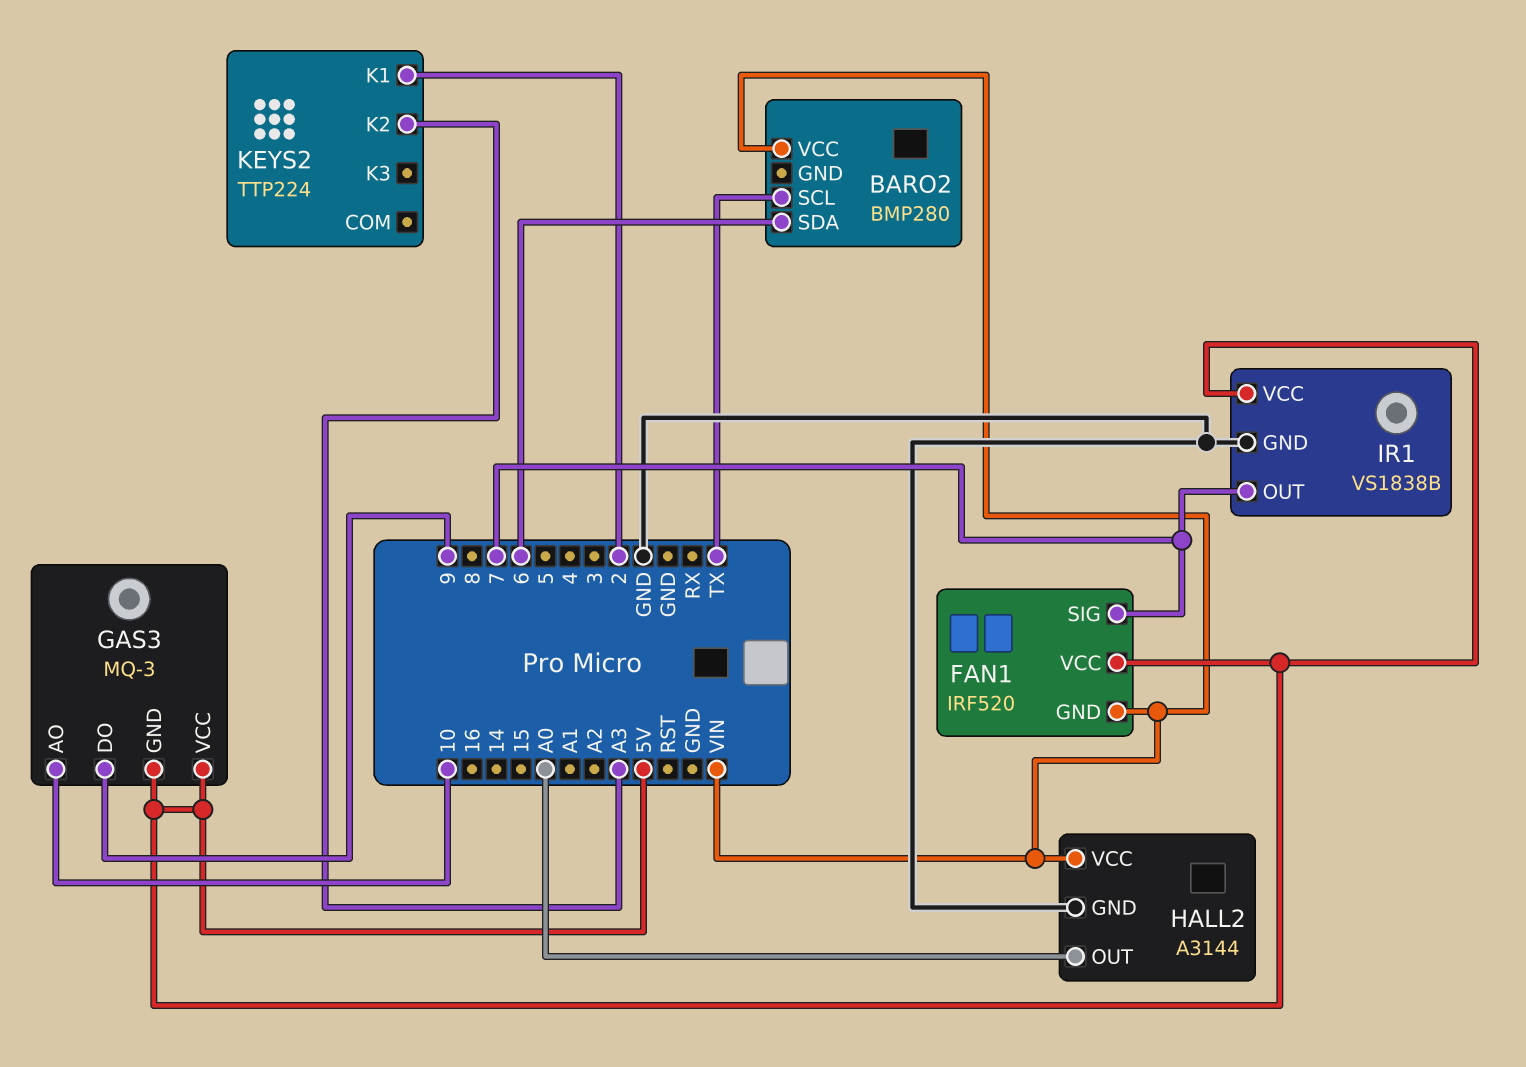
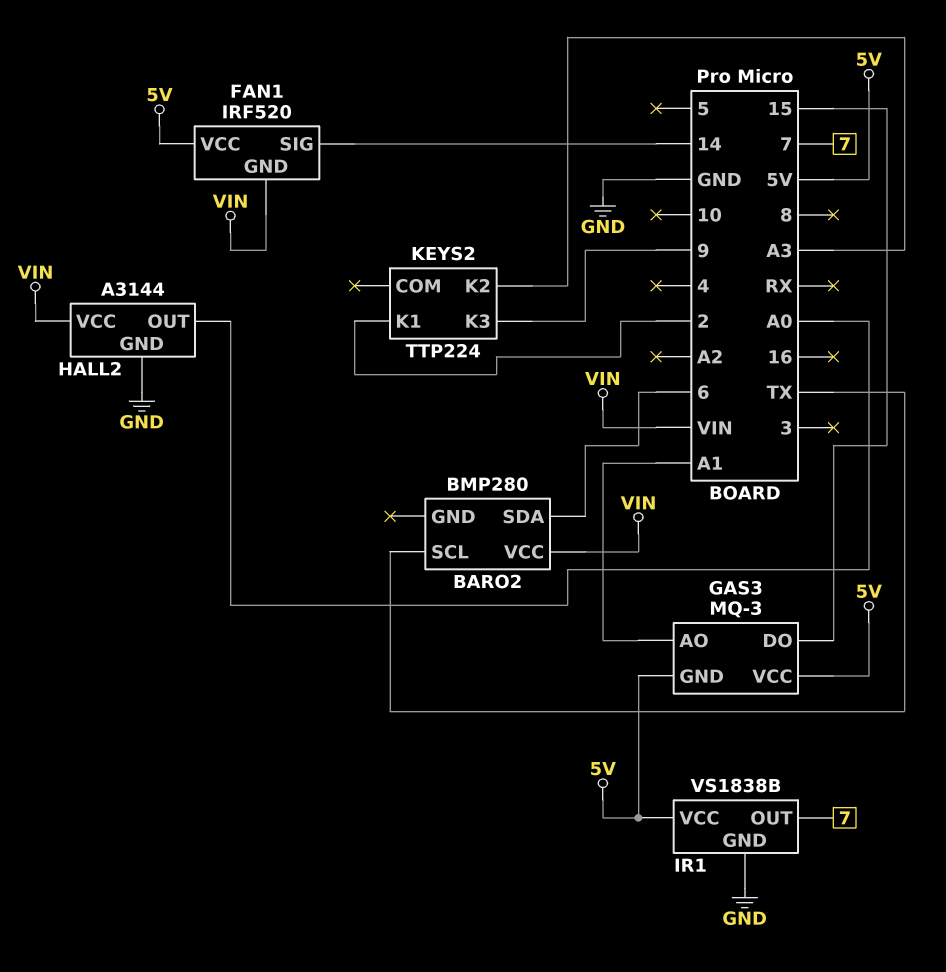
FAN1 pin SIG: 7 -> 14
GAS3 pin AO: 10 -> A1
GAS3 pin DO: 9 -> 15
KEYS2 pin K3: none -> 9

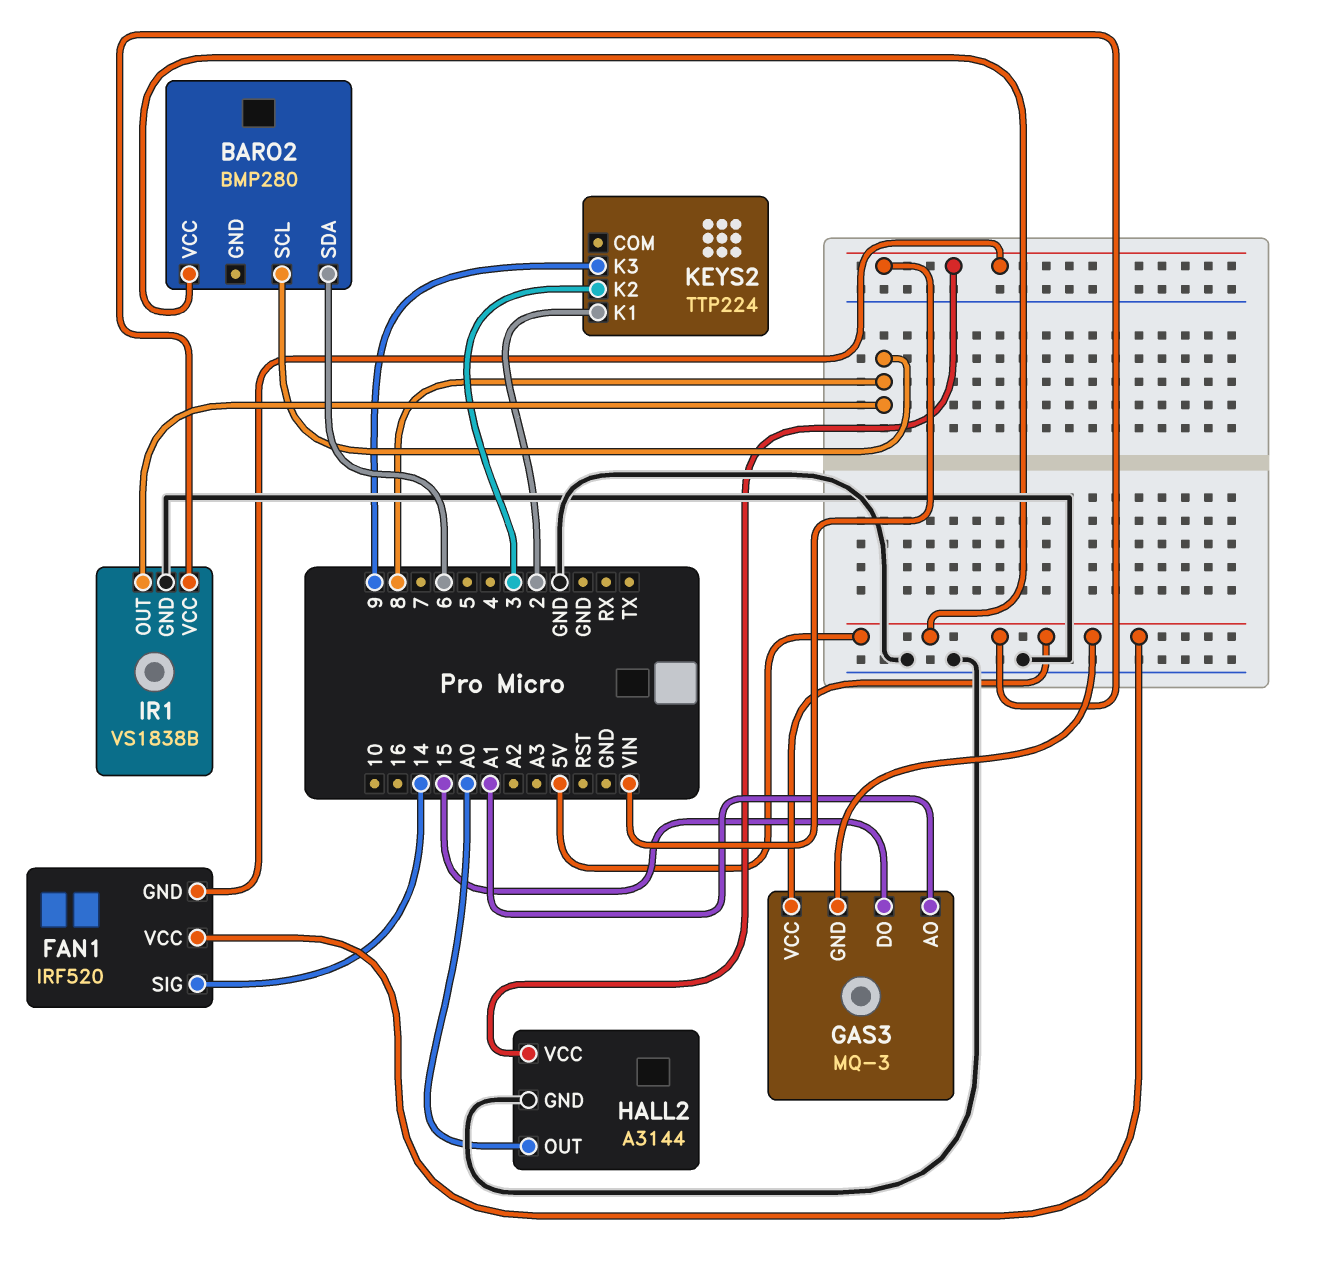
BARO2 pin SCL: TX -> 8
BARO2 pin VCC: VIN -> 5V
IR1 pin OUT: 7 -> 8
KEYS2 pin K2: A3 -> 3

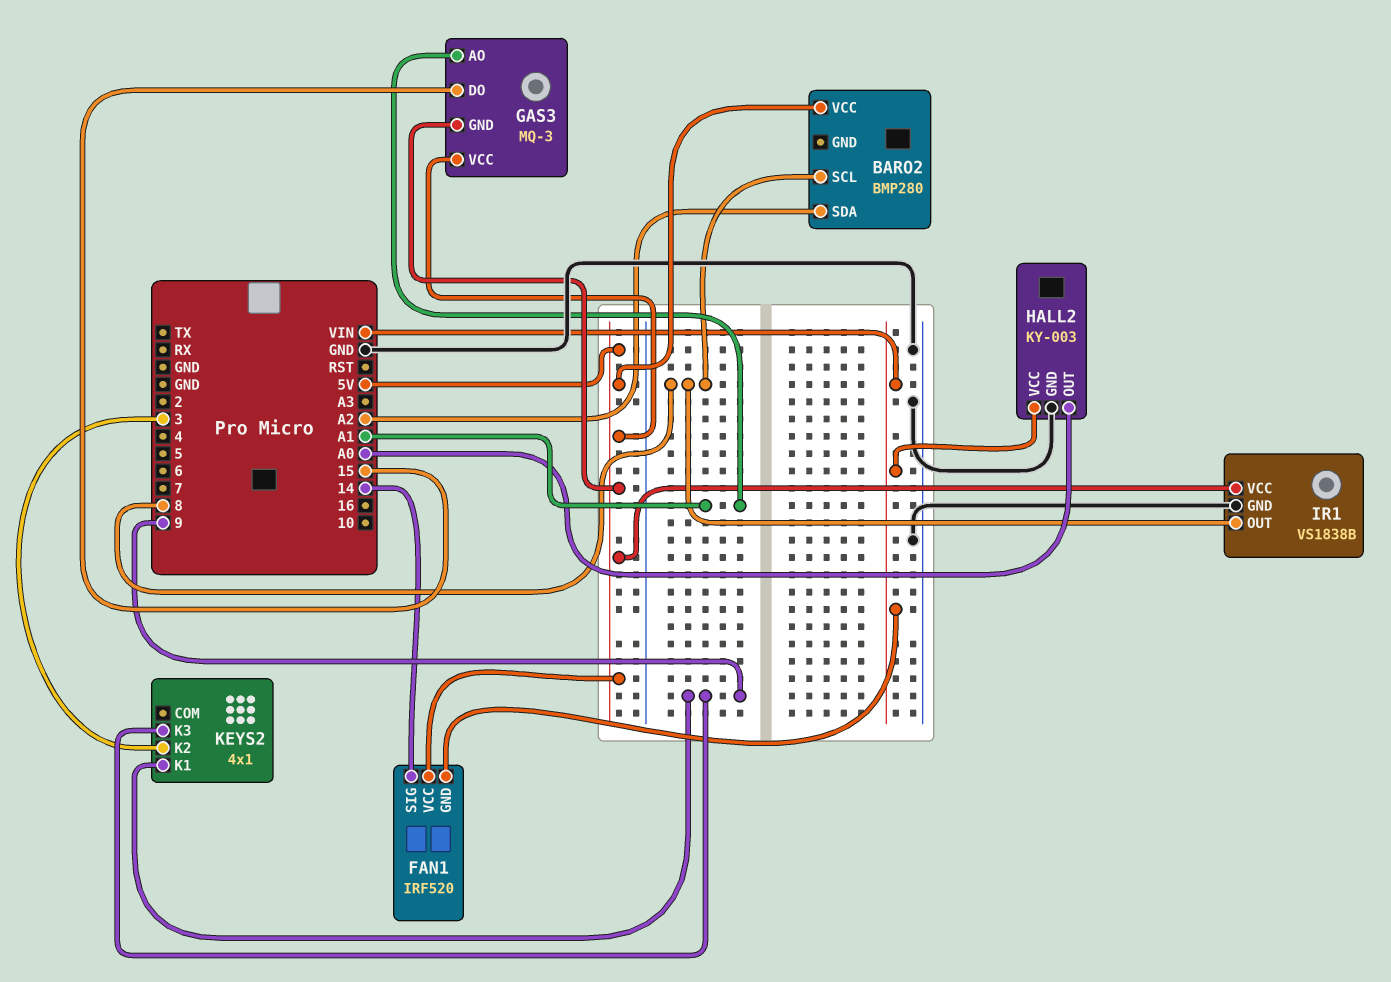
BARO2 pin SDA: 6 -> A2
HALL2: A3144 -> KY-003
KEYS2: TTP224 -> 4x1
KEYS2 pin K1: 2 -> 9

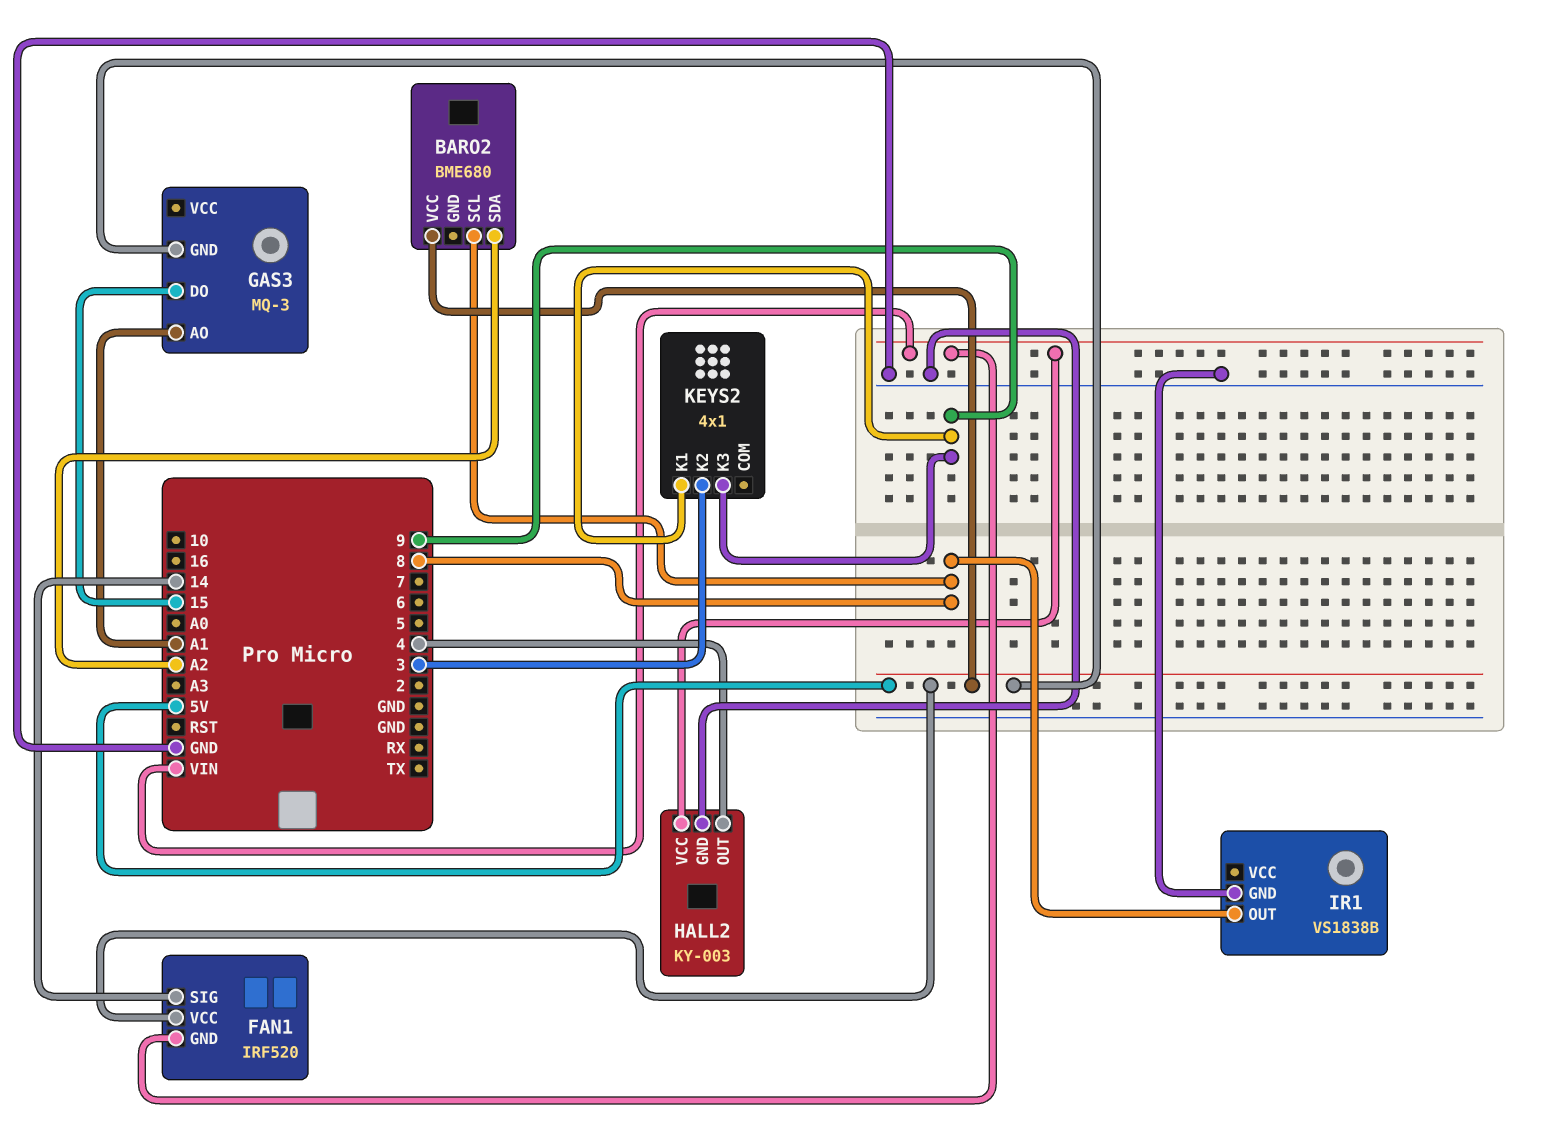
BARO2: BMP280 -> BME680
GAS3 pin VCC: 5V -> none
HALL2 pin OUT: A0 -> 4
IR1 pin VCC: 5V -> none

